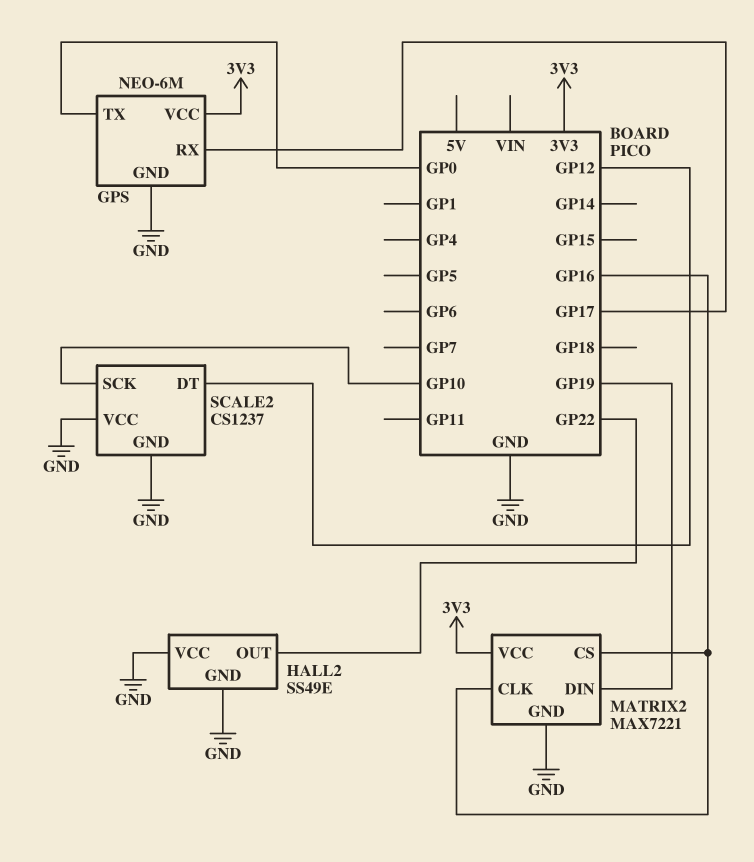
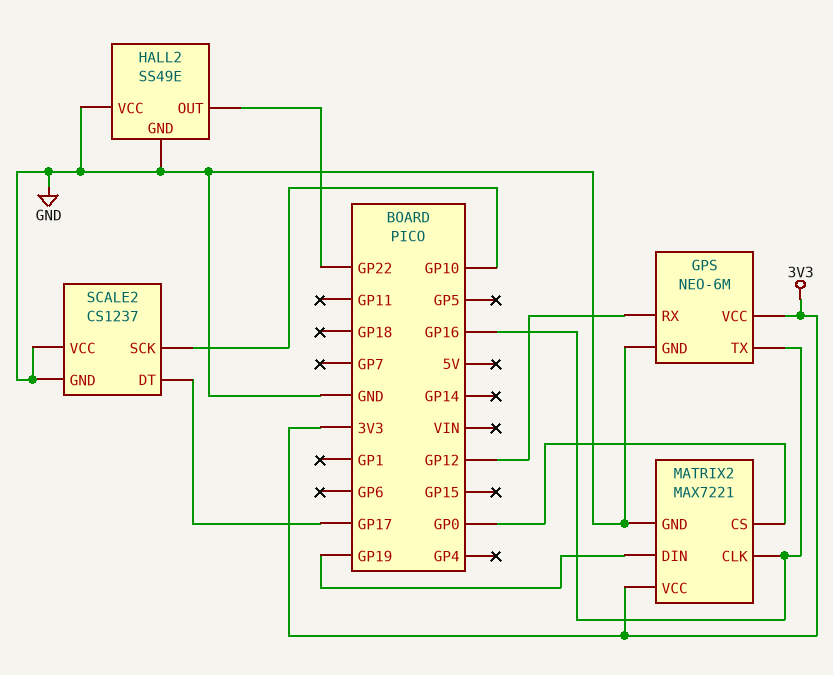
GPS pin RX: GP17 -> GP12
GPS pin TX: GP0 -> GP16
MATRIX2 pin CS: GP16 -> GP0
SCALE2 pin DT: GP12 -> GP17

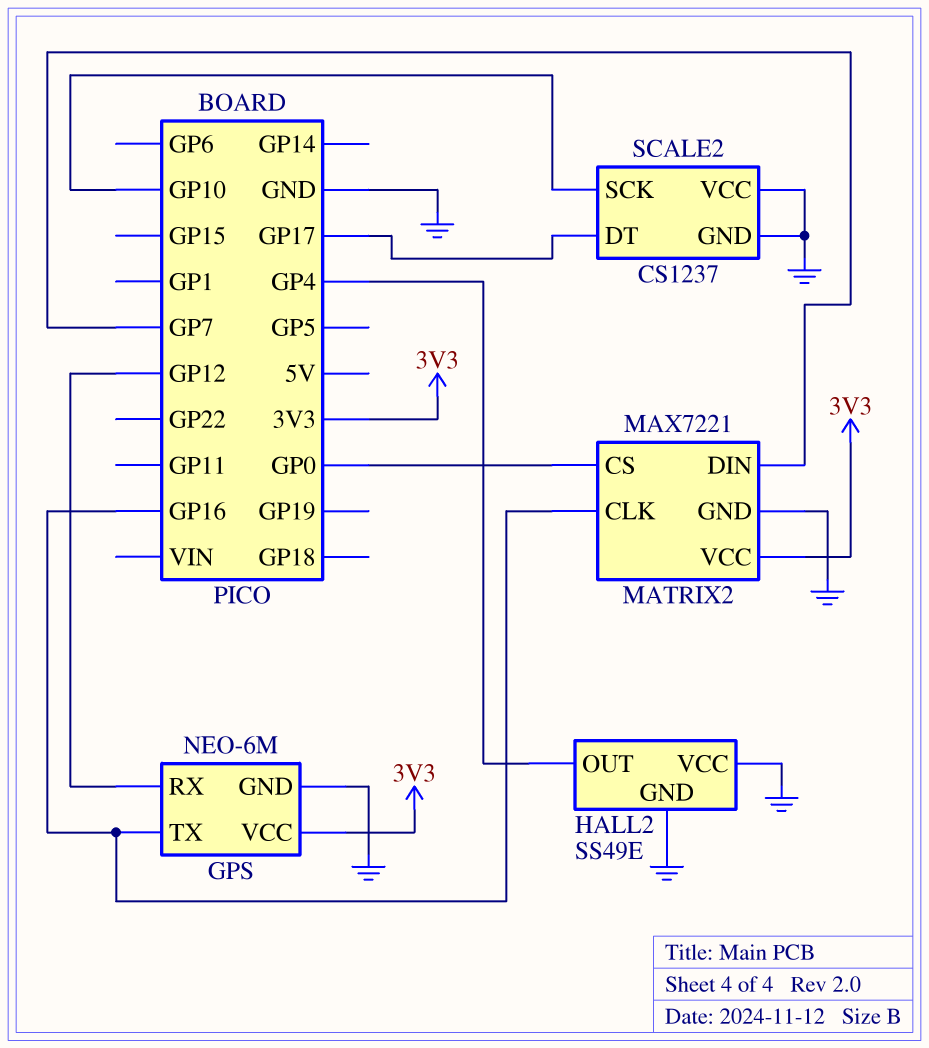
HALL2 pin OUT: GP22 -> GP4
MATRIX2 pin DIN: GP19 -> GP7

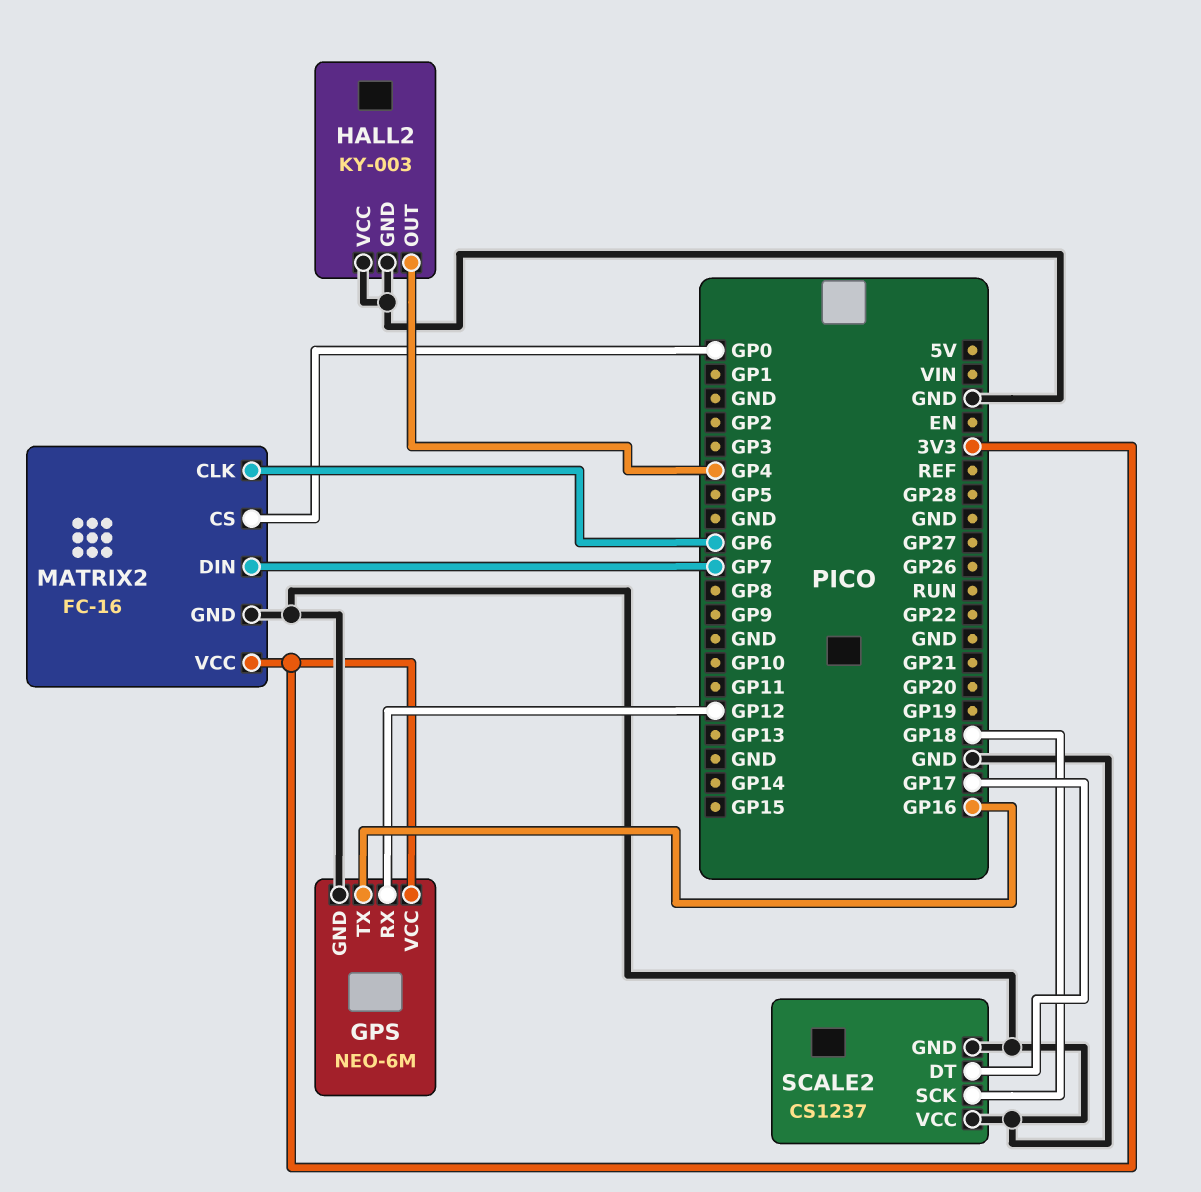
HALL2: SS49E -> KY-003
MATRIX2: MAX7221 -> FC-16
MATRIX2 pin CLK: GP16 -> GP6
SCALE2 pin SCK: GP10 -> GP18

